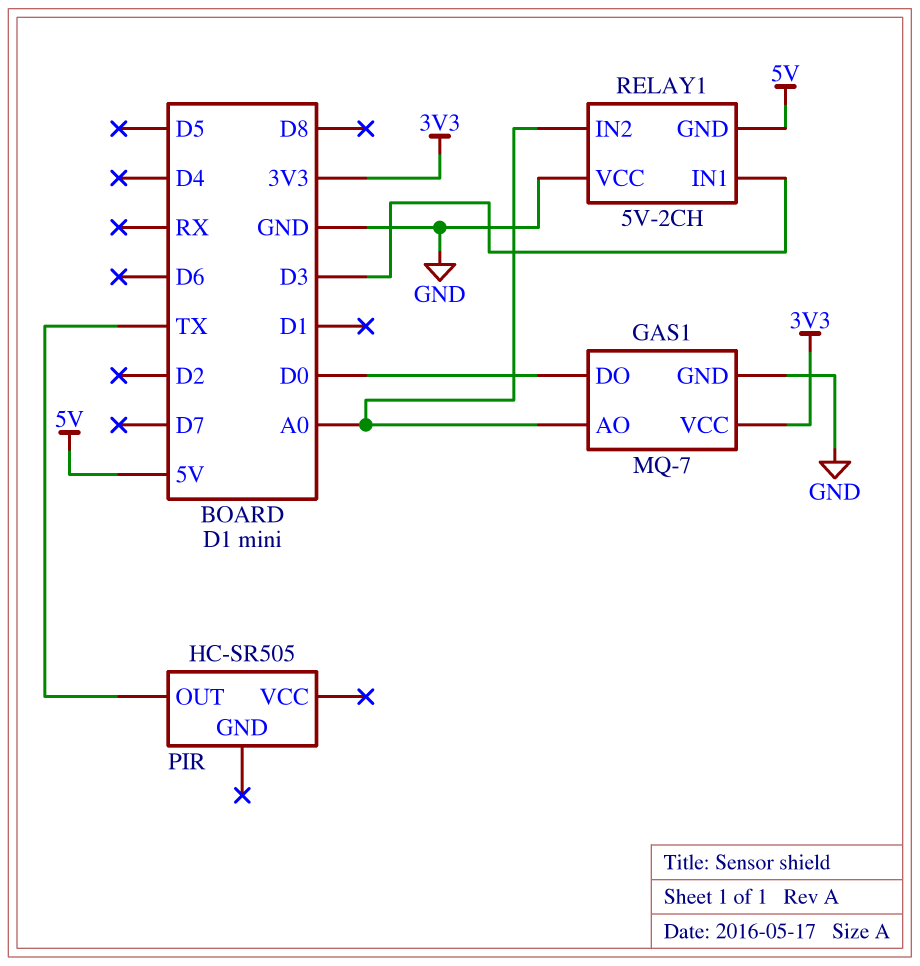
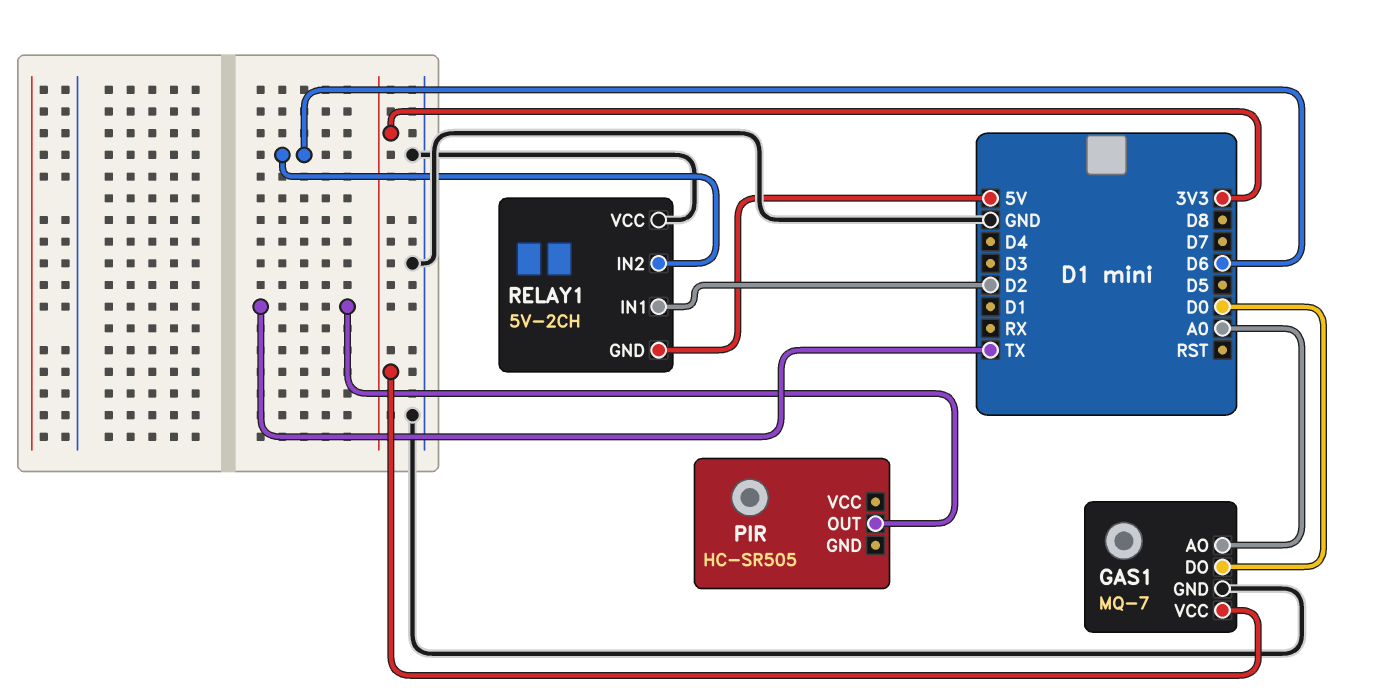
RELAY1 pin IN1: D3 -> D2
RELAY1 pin IN2: A0 -> D6

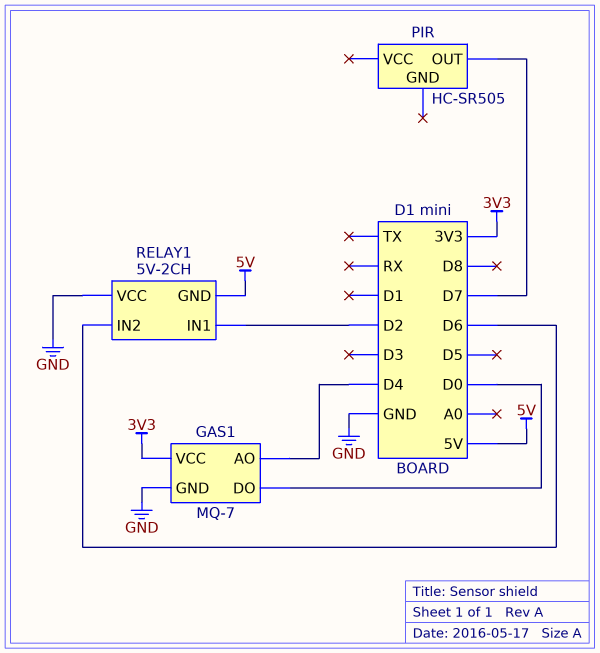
GAS1 pin AO: A0 -> D4
PIR pin OUT: TX -> D7

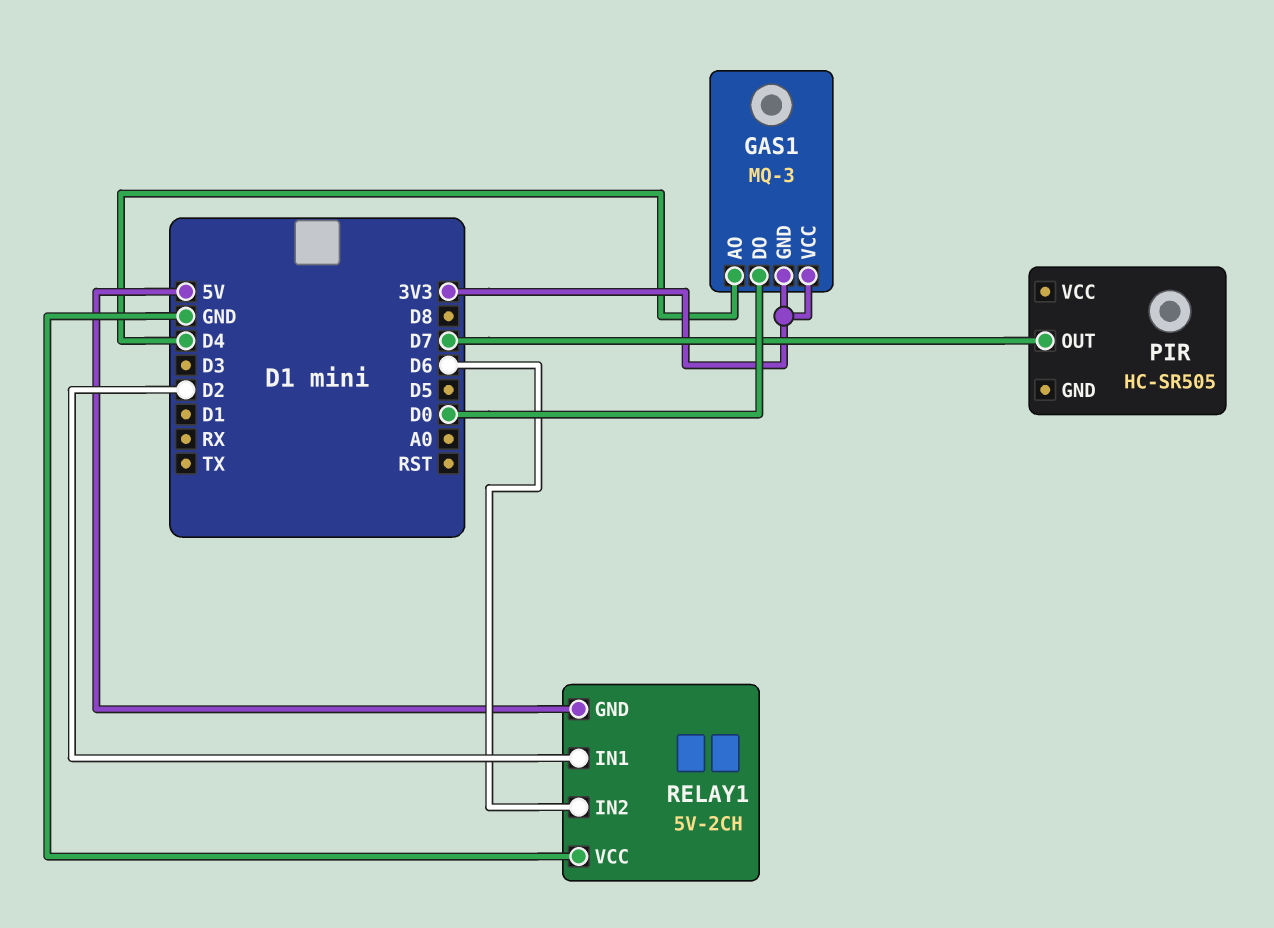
GAS1: MQ-7 -> MQ-3
GAS1 pin GND: GND -> 3V3

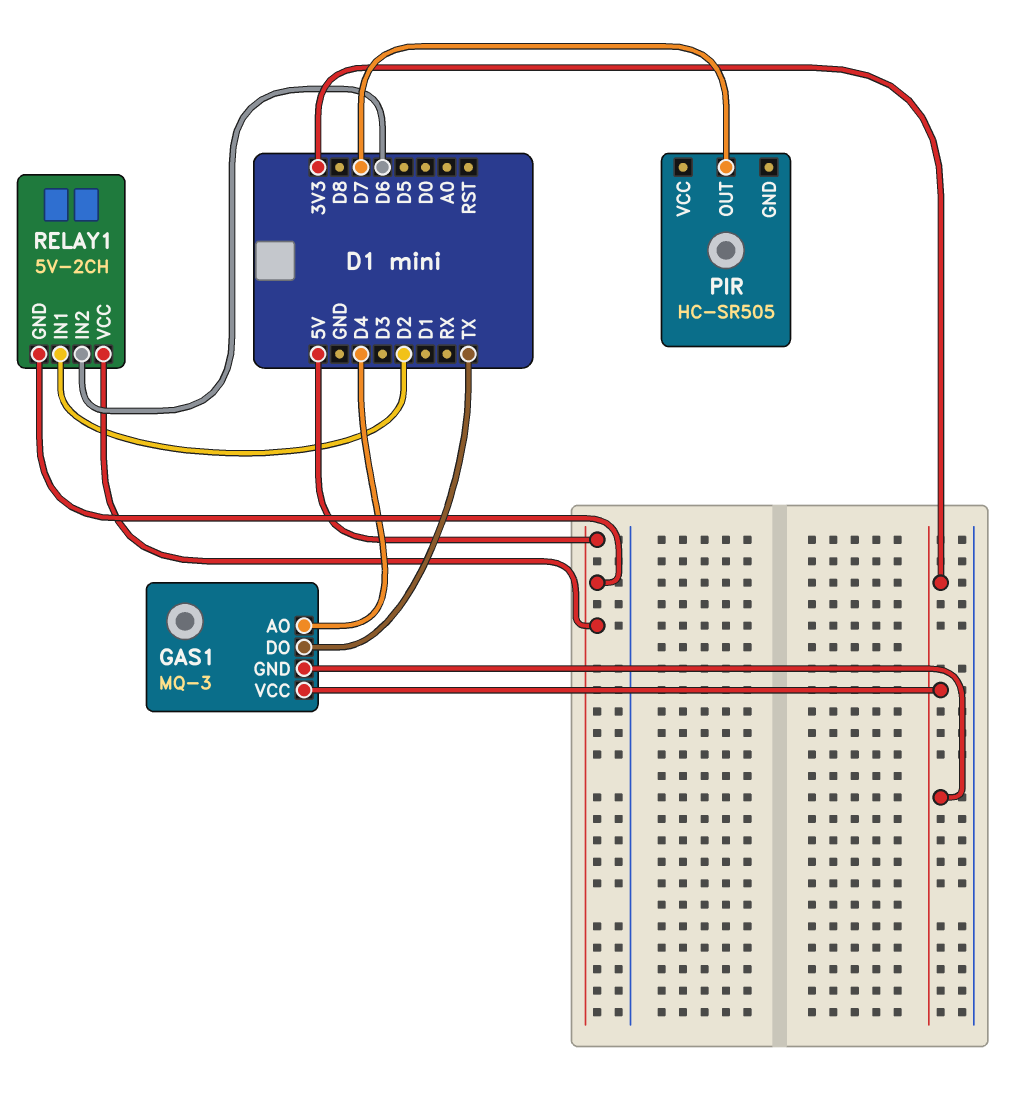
GAS1 pin DO: D0 -> TX
RELAY1 pin VCC: GND -> 5V

